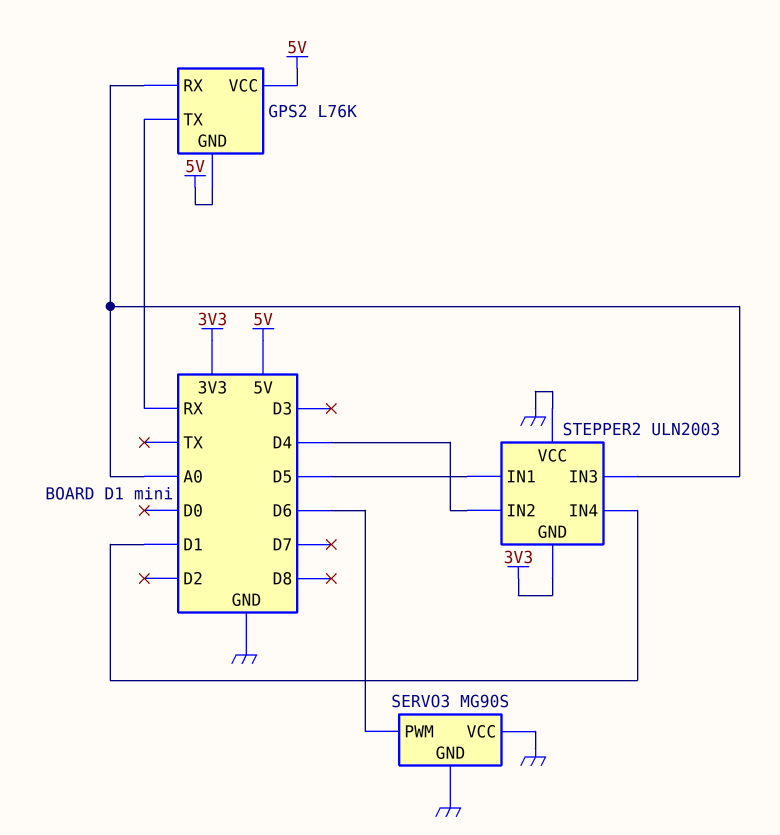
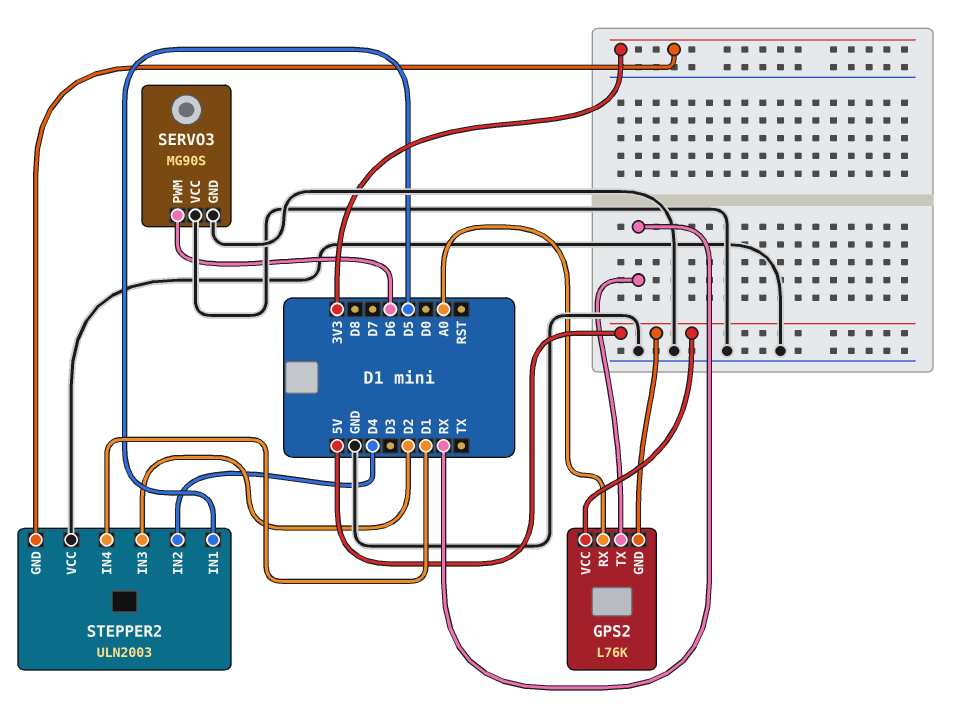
STEPPER2 pin IN3: A0 -> D2

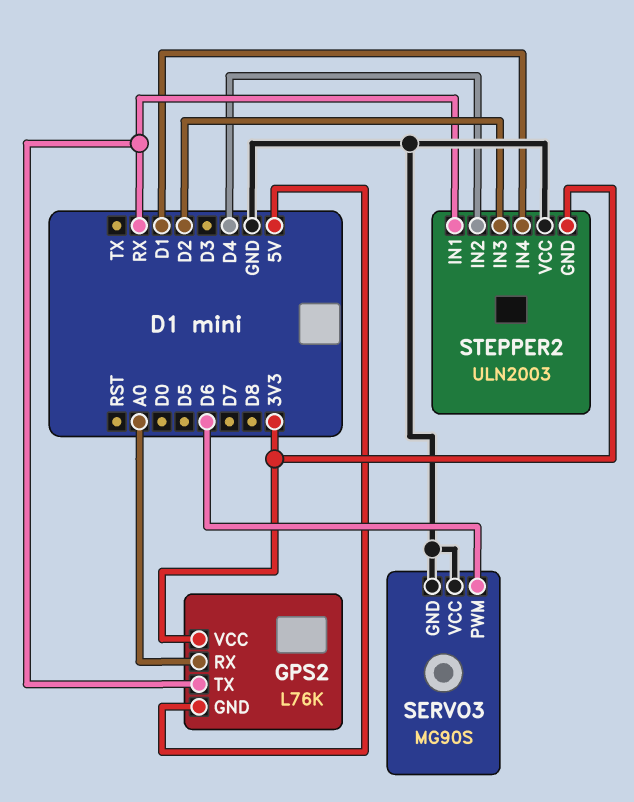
GPS2 pin VCC: 5V -> 3V3
STEPPER2 pin IN1: D5 -> RX

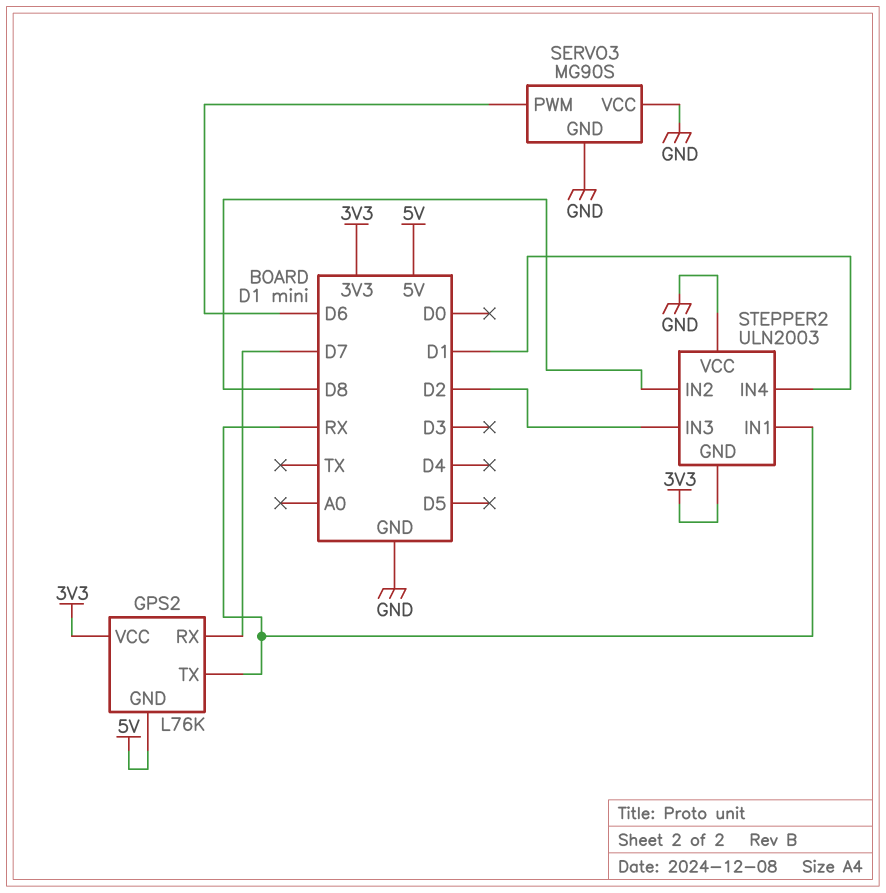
GPS2 pin RX: A0 -> D7
STEPPER2 pin IN2: D4 -> D8

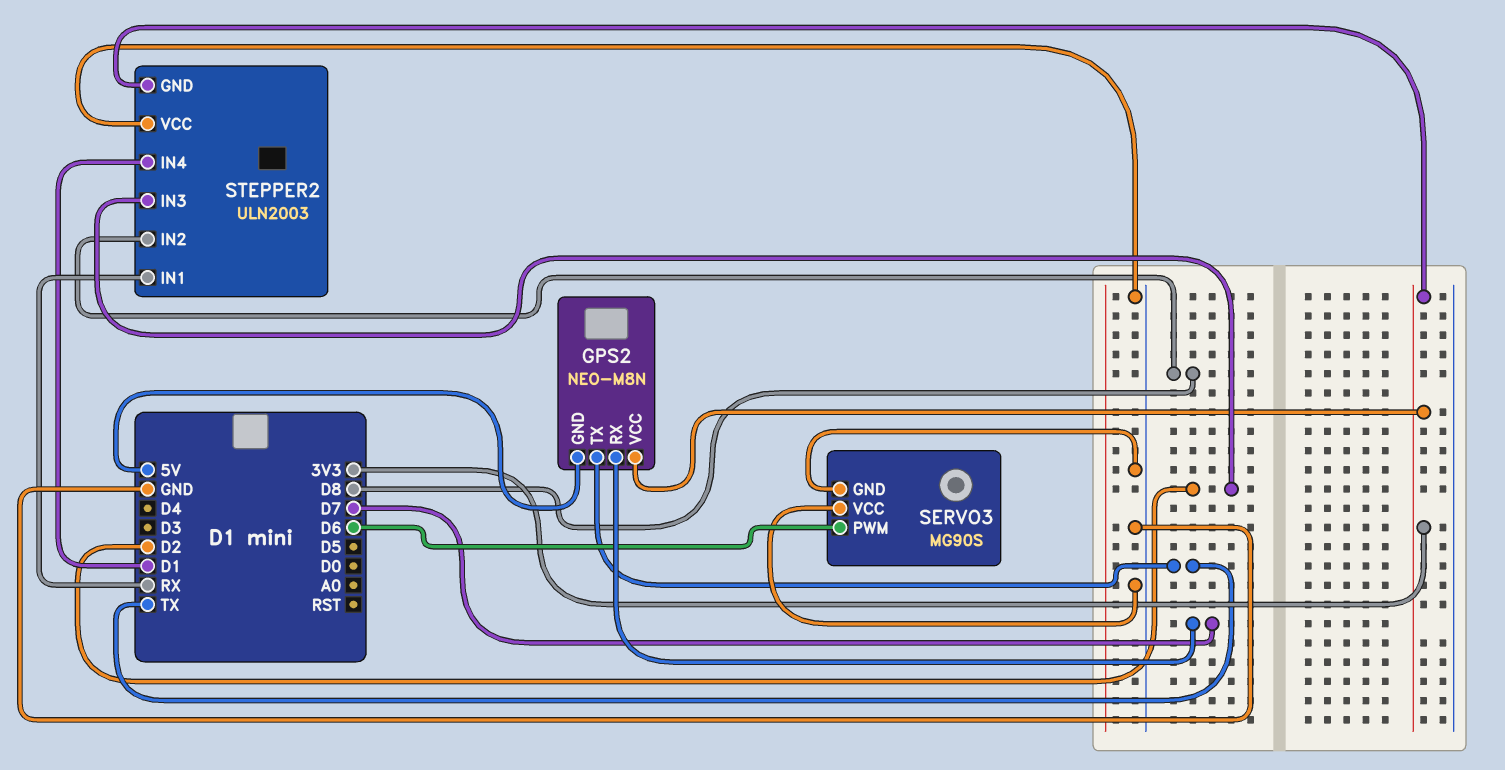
GPS2: L76K -> NEO-M8N
GPS2 pin TX: RX -> TX

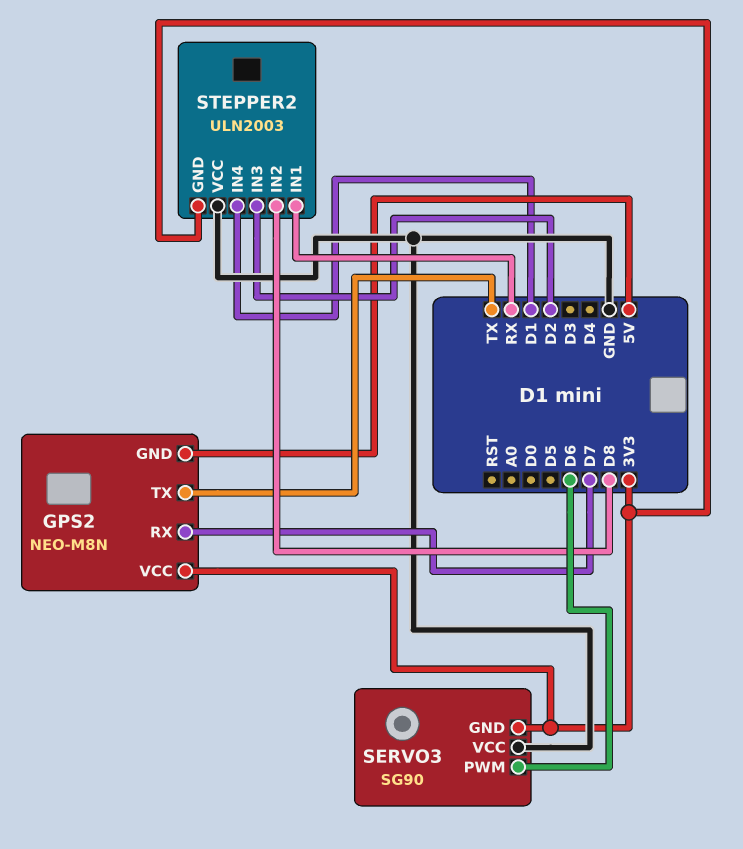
SERVO3: MG90S -> SG90
SERVO3 pin GND: GND -> 3V3

